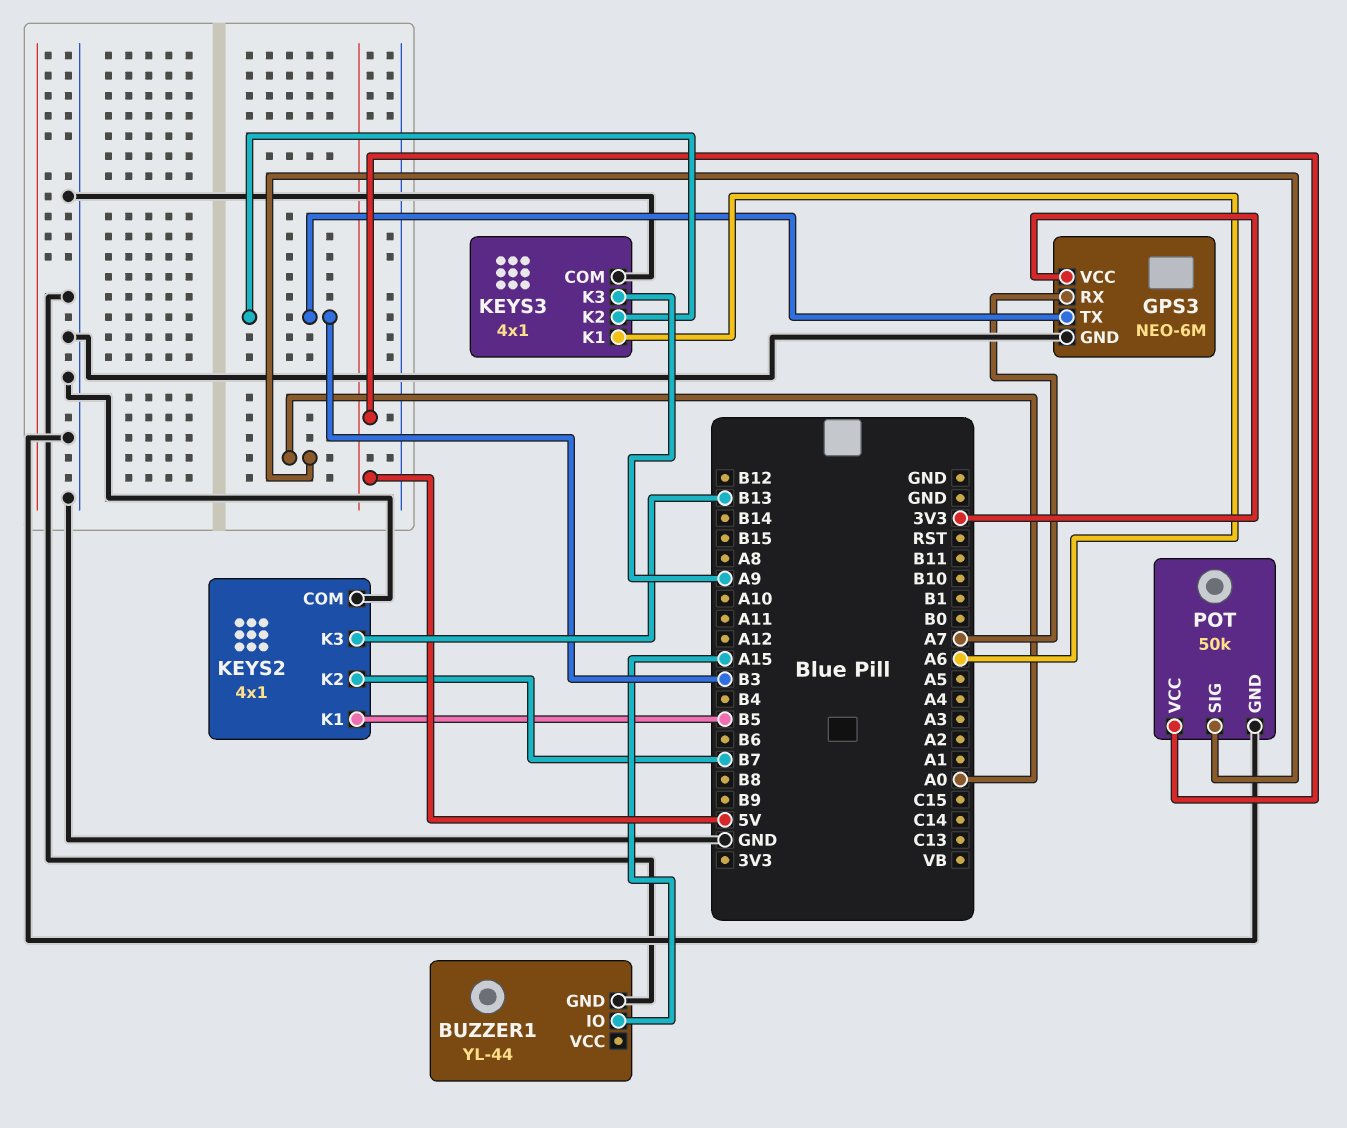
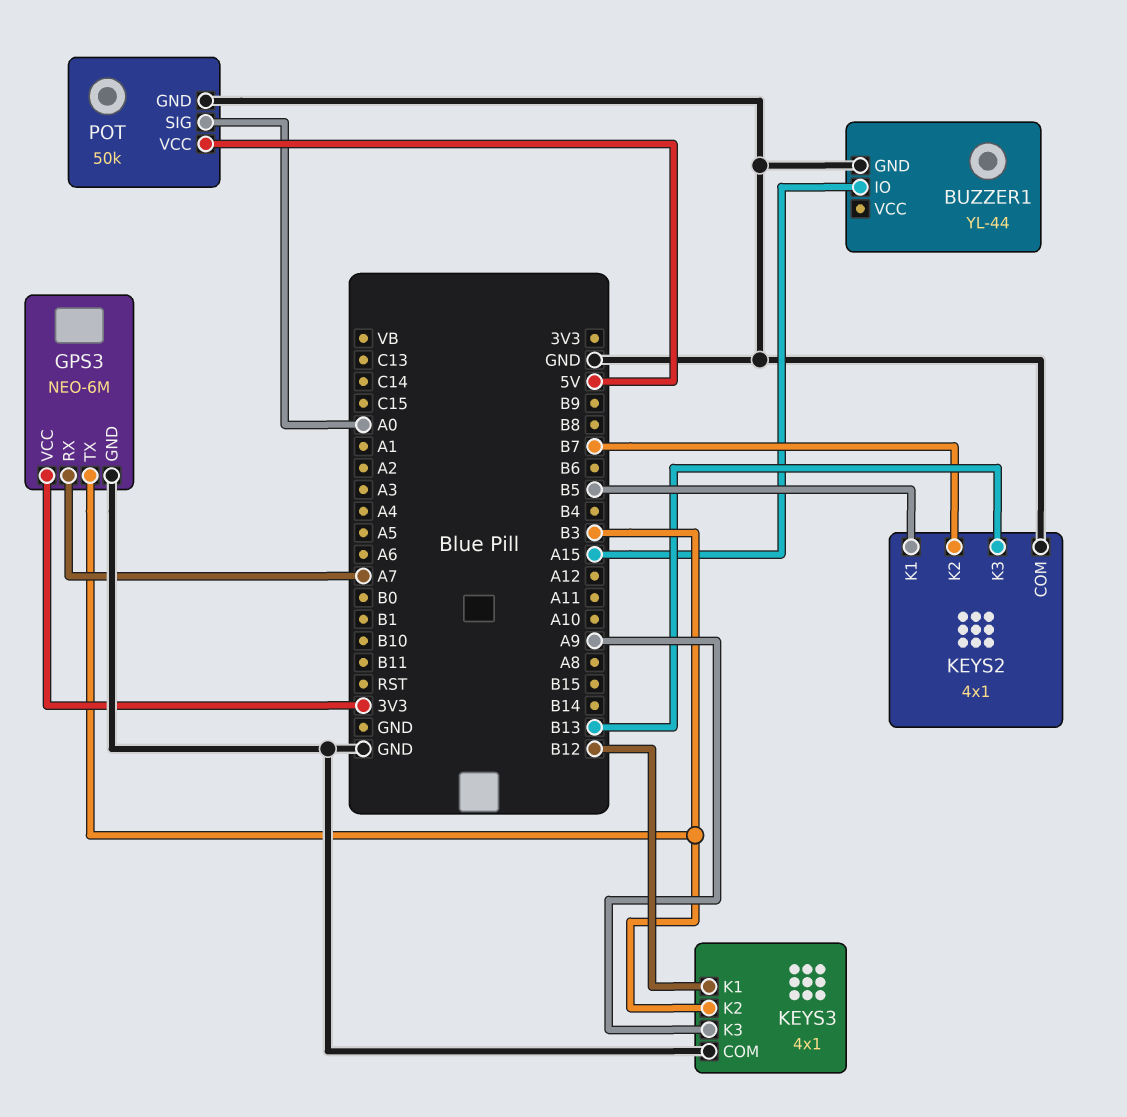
KEYS3 pin K1: A6 -> B12

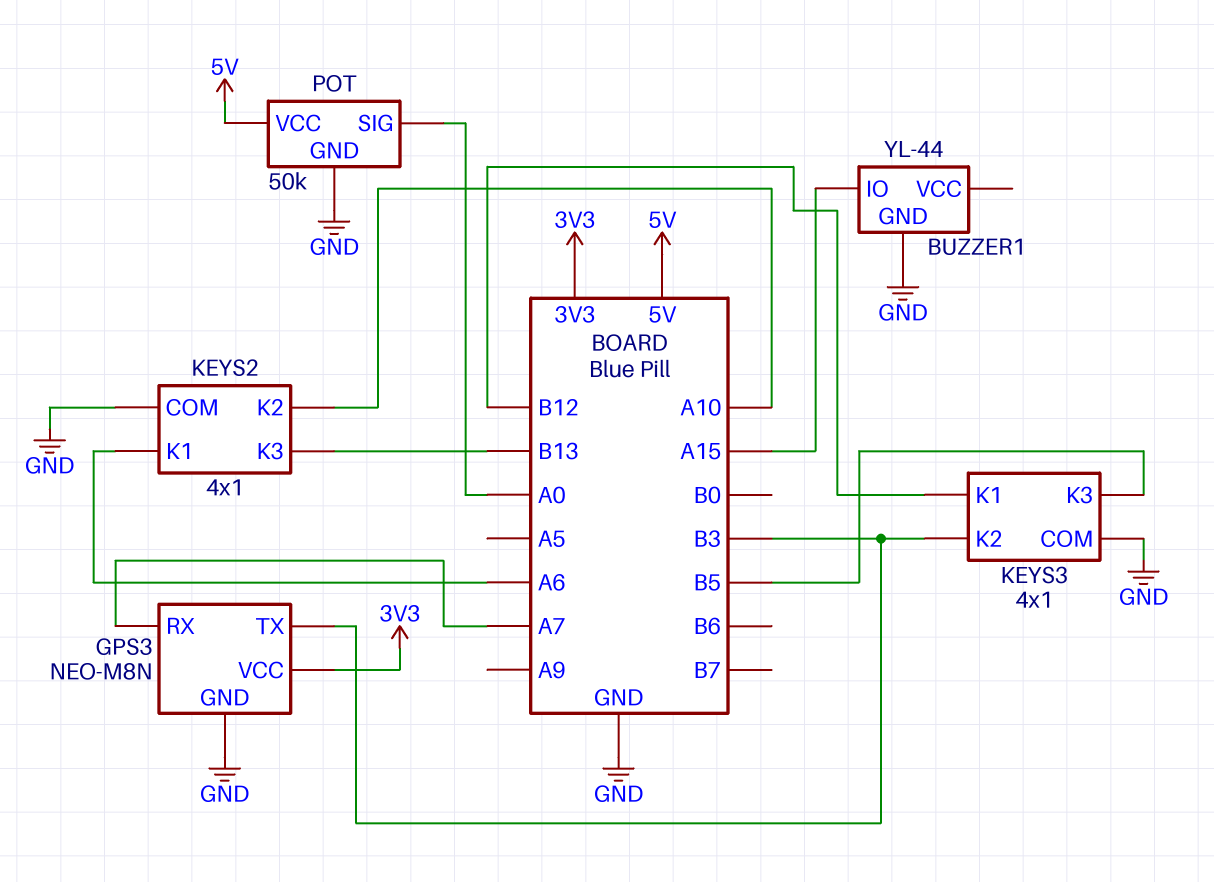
GPS3: NEO-6M -> NEO-M8N
KEYS2 pin K1: B5 -> A6
KEYS2 pin K2: B7 -> A10
KEYS3 pin K3: A9 -> B5

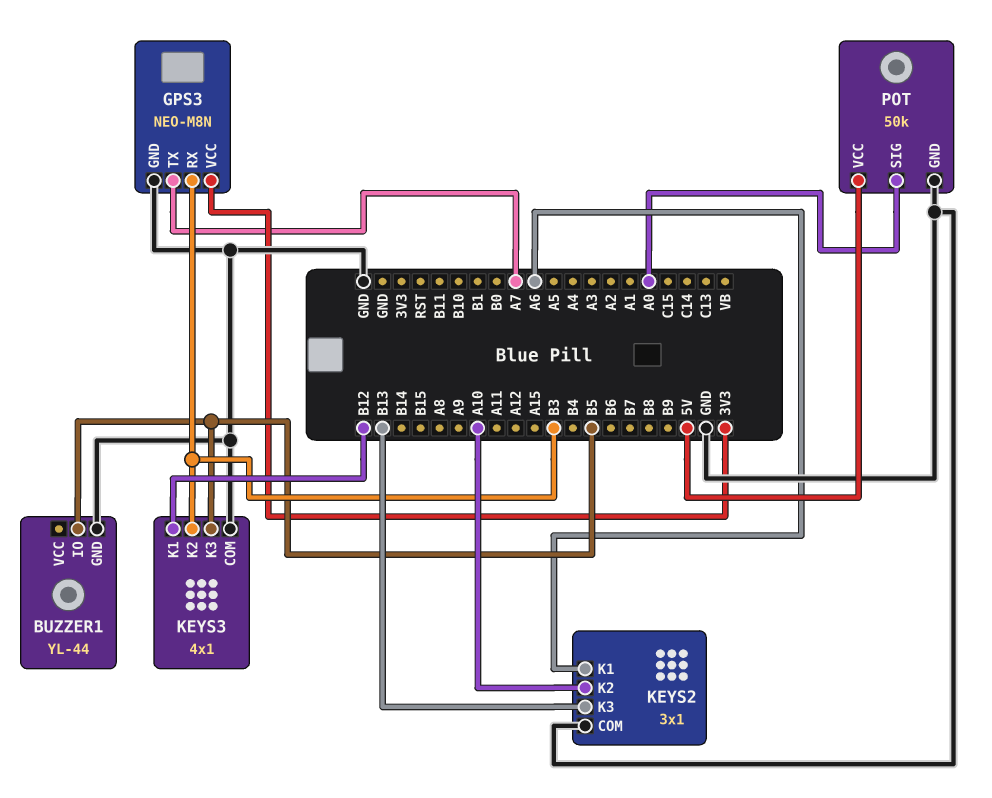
BUZZER1 pin IO: A15 -> B5
GPS3 pin RX: A7 -> B3
GPS3 pin TX: B3 -> A7
KEYS2: 4x1 -> 3x1

